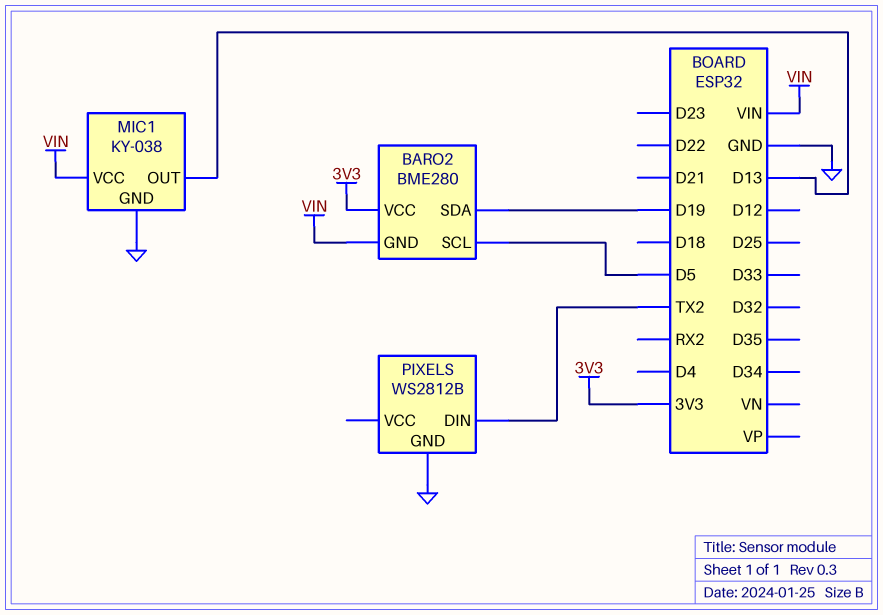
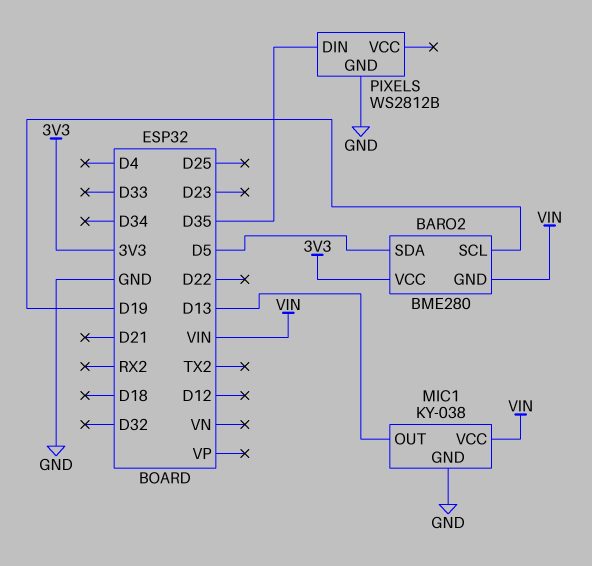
BARO2 pin SCL: D5 -> D19
BARO2 pin SDA: D19 -> D5
PIXELS pin DIN: TX2 -> D35

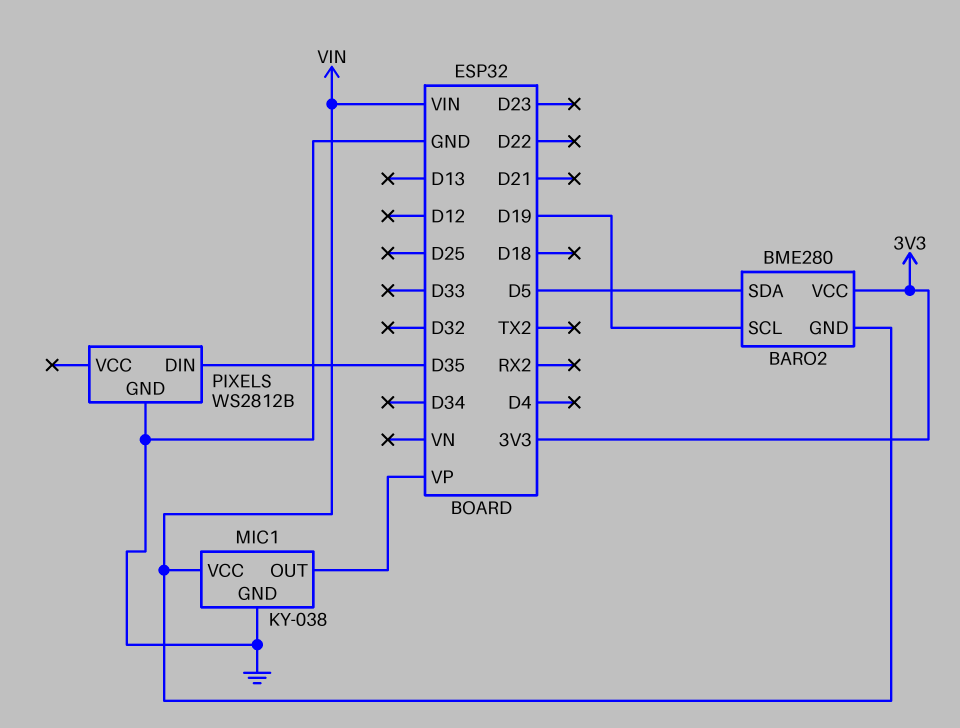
MIC1 pin OUT: D13 -> VP

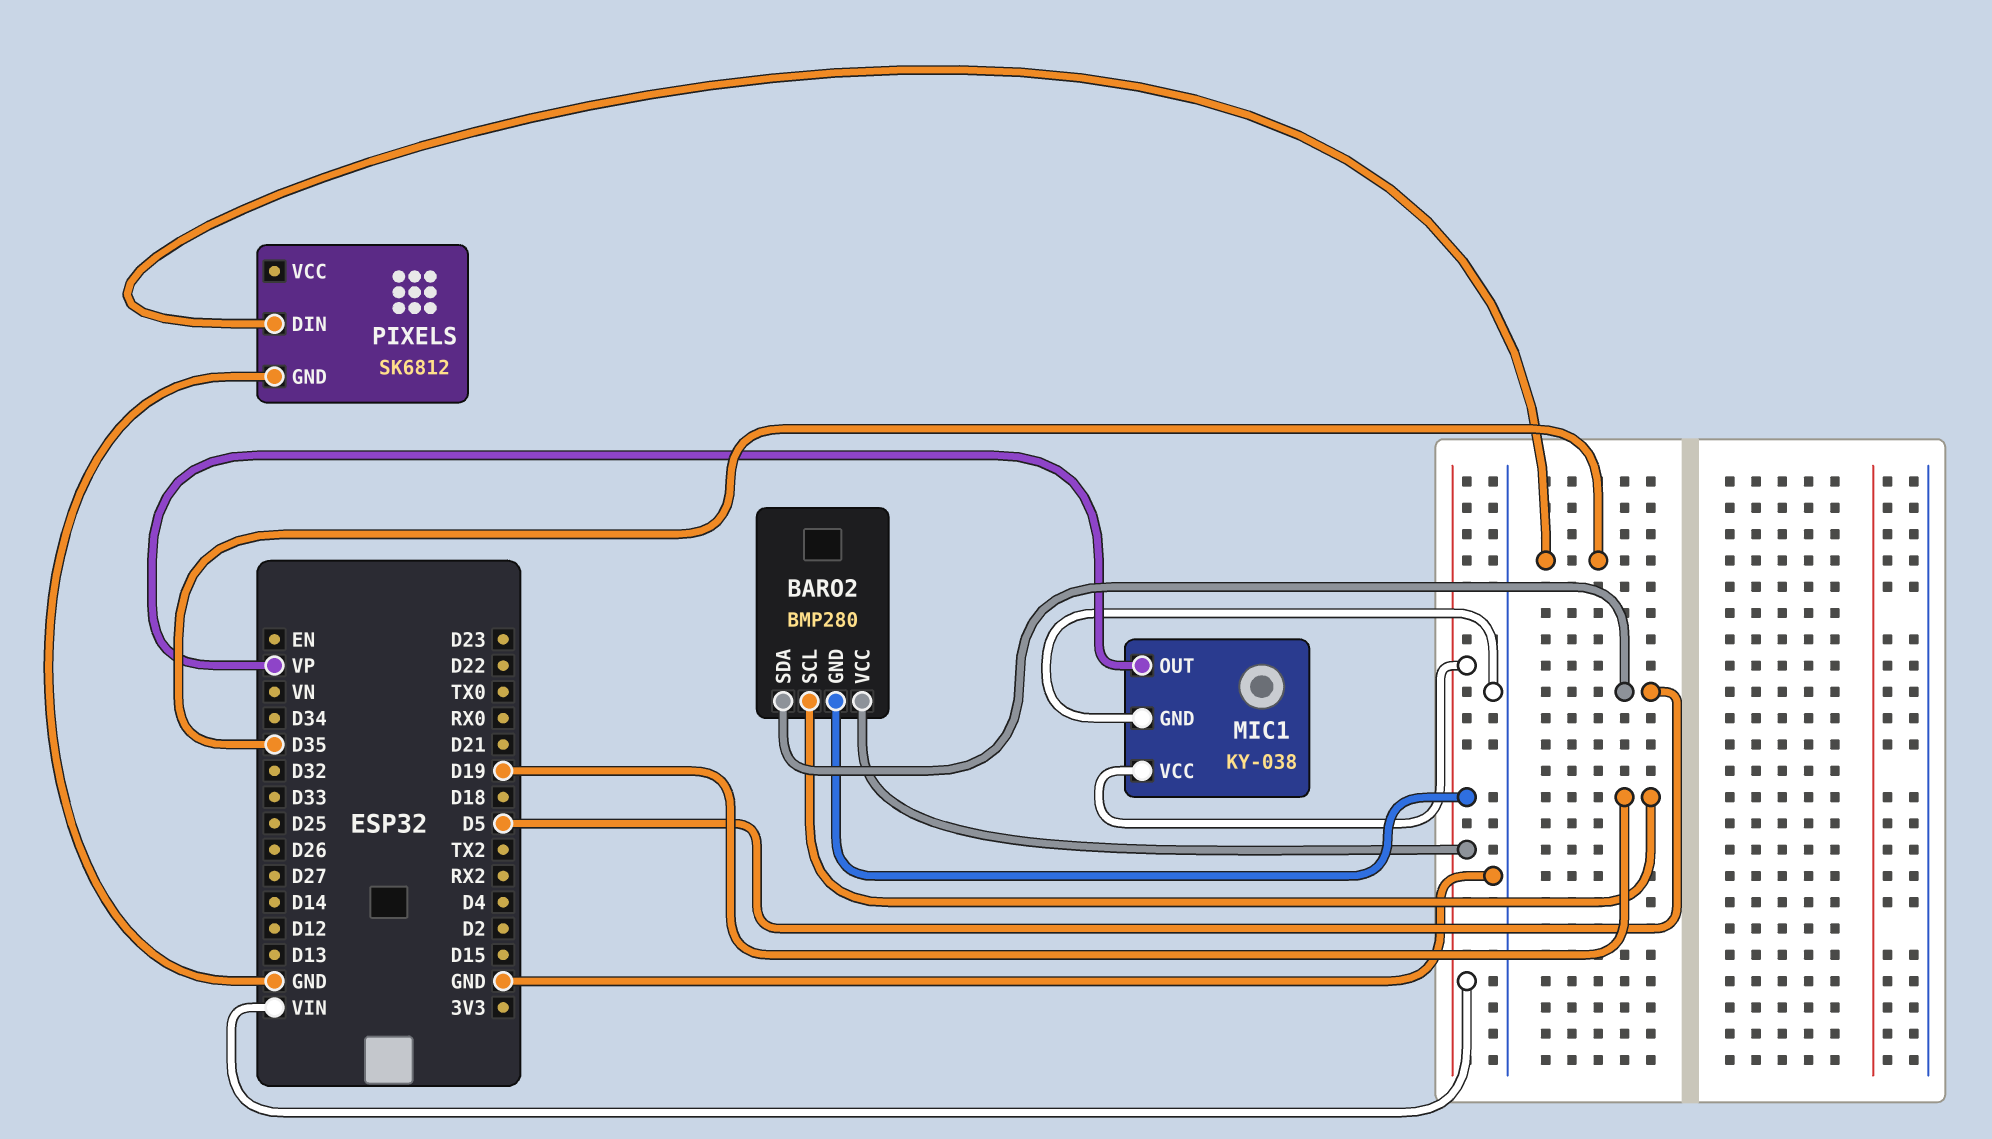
BARO2: BME280 -> BMP280
BARO2 pin VCC: 3V3 -> VIN
PIXELS: WS2812B -> SK6812

